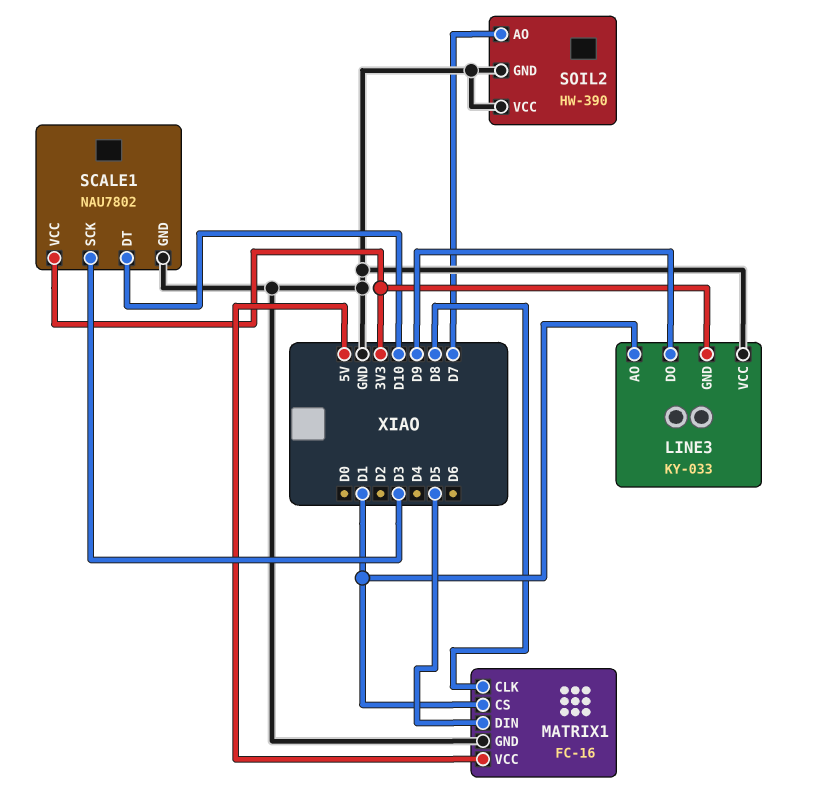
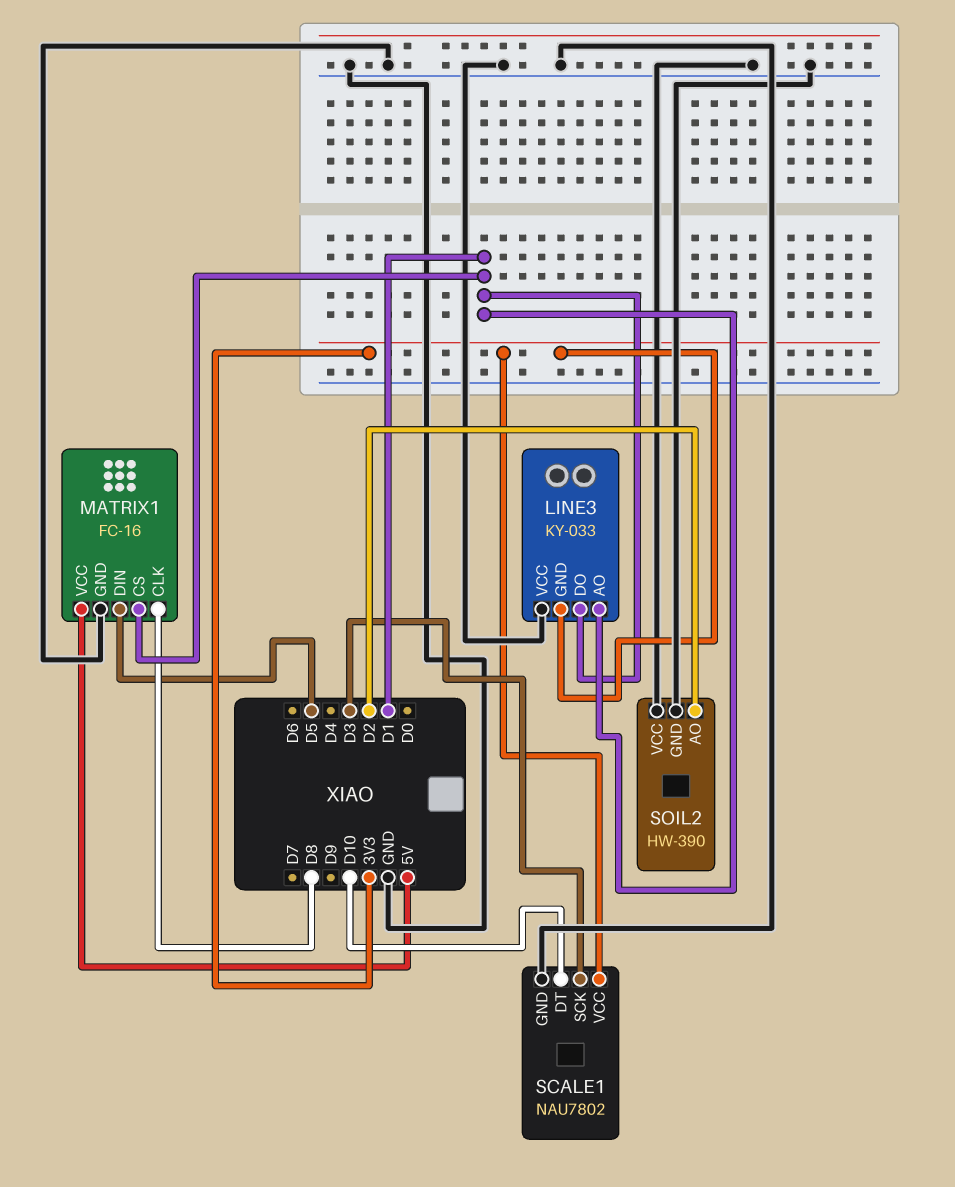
LINE3 pin DO: D9 -> D1
SOIL2 pin AO: D7 -> D2

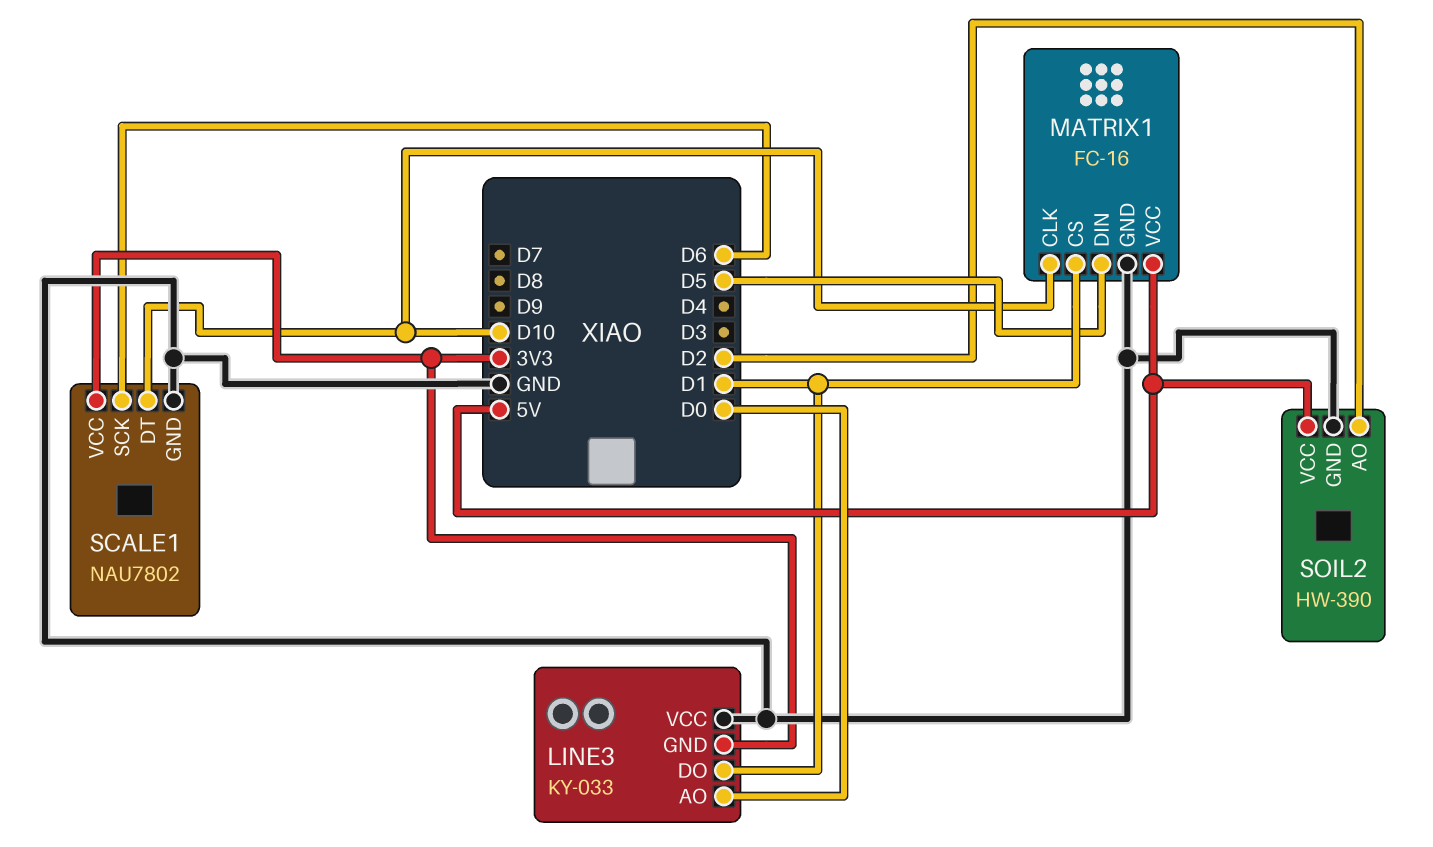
LINE3 pin AO: D1 -> D0
MATRIX1 pin CLK: D8 -> D10
SCALE1 pin SCK: D3 -> D6
SOIL2 pin VCC: GND -> 5V

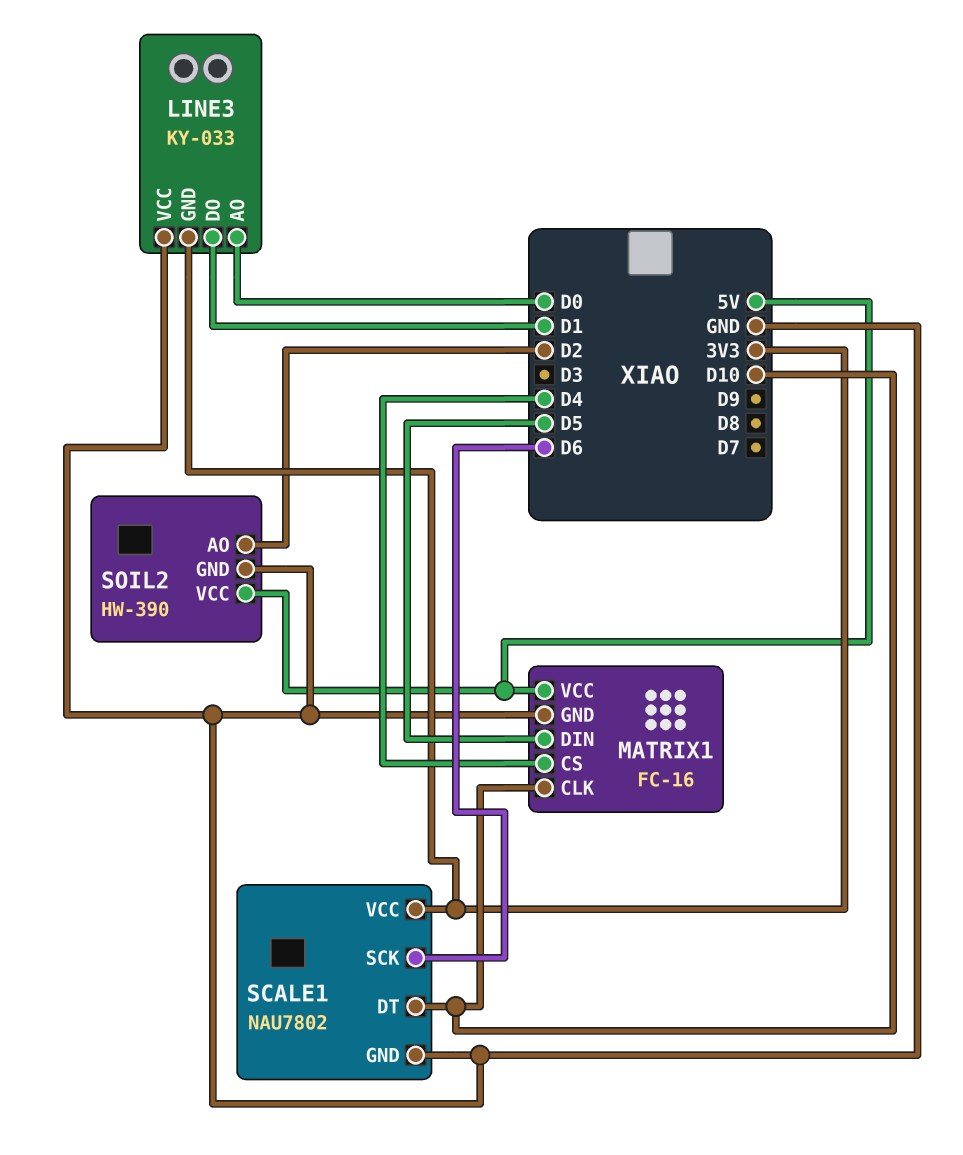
MATRIX1 pin CS: D1 -> D4

